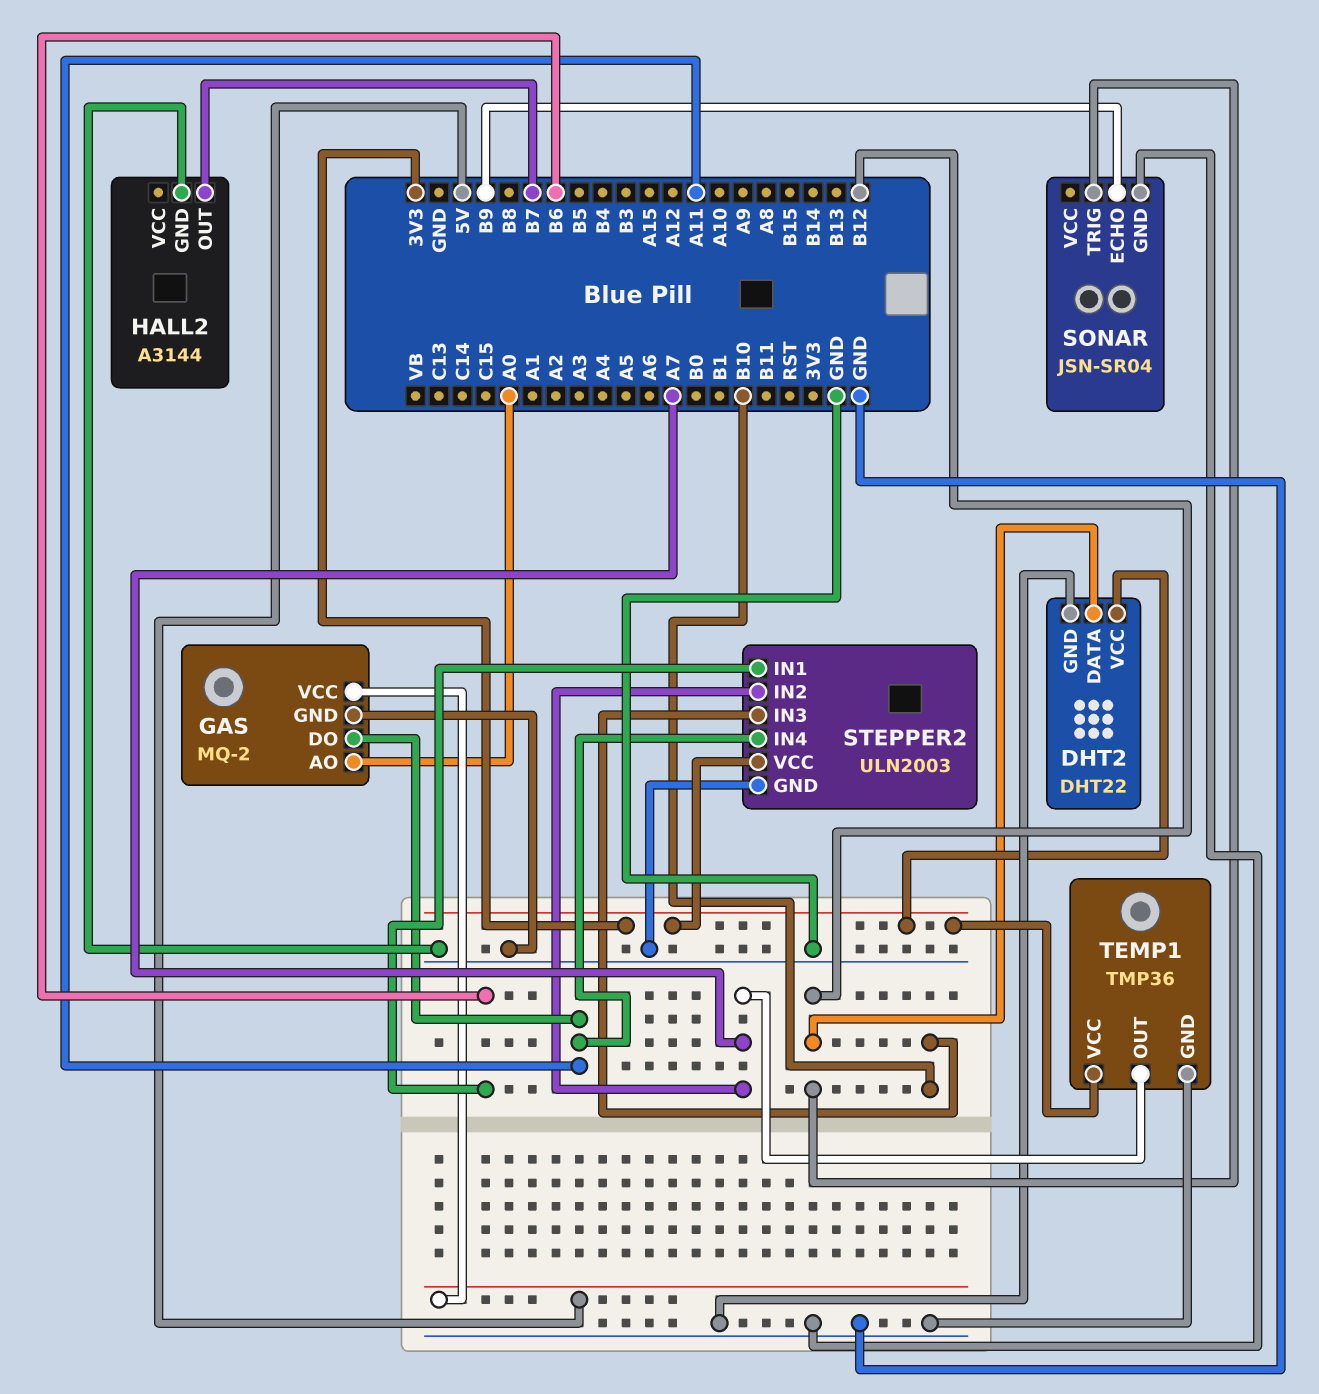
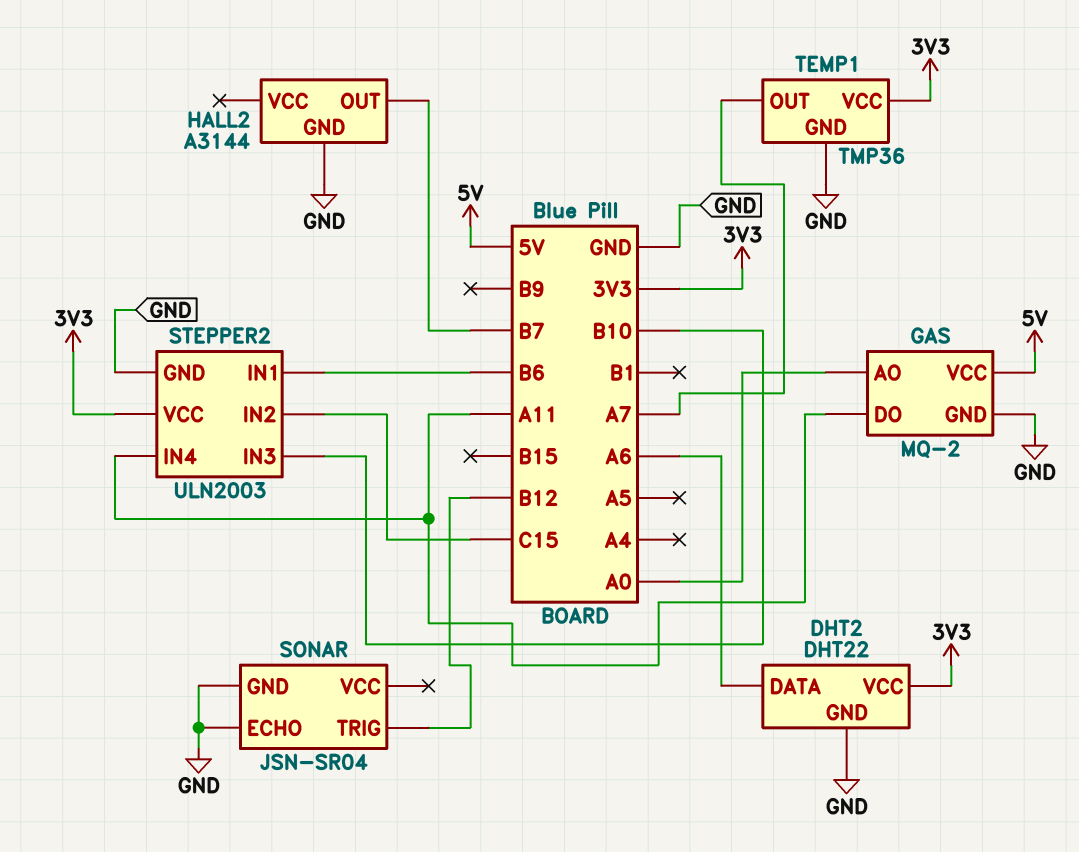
DHT2 pin DATA: B12 -> A6
SONAR pin ECHO: B9 -> GND
STEPPER2 pin IN2: A7 -> C15

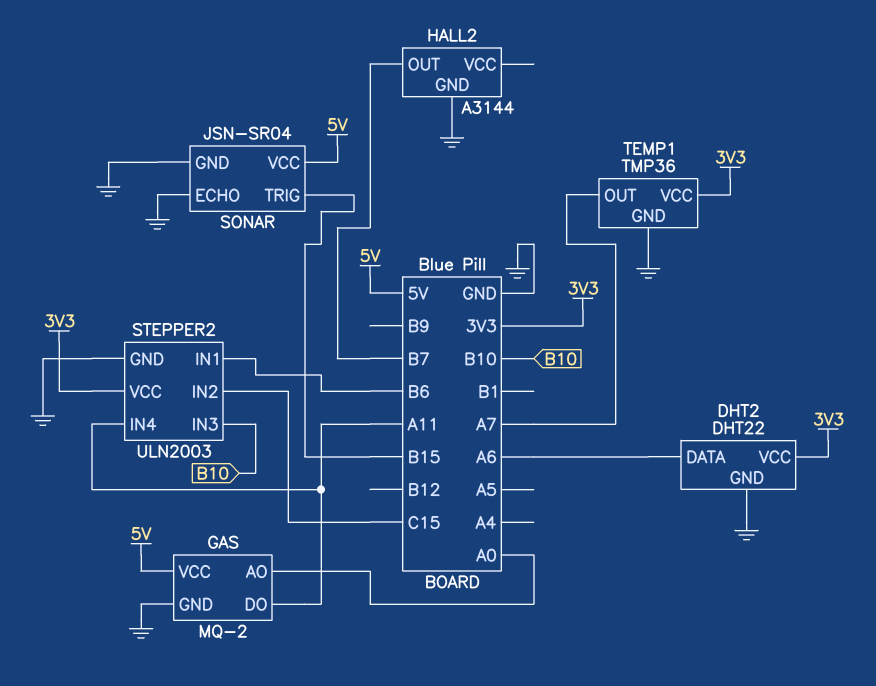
SONAR pin TRIG: B12 -> B15
SONAR pin VCC: none -> 5V

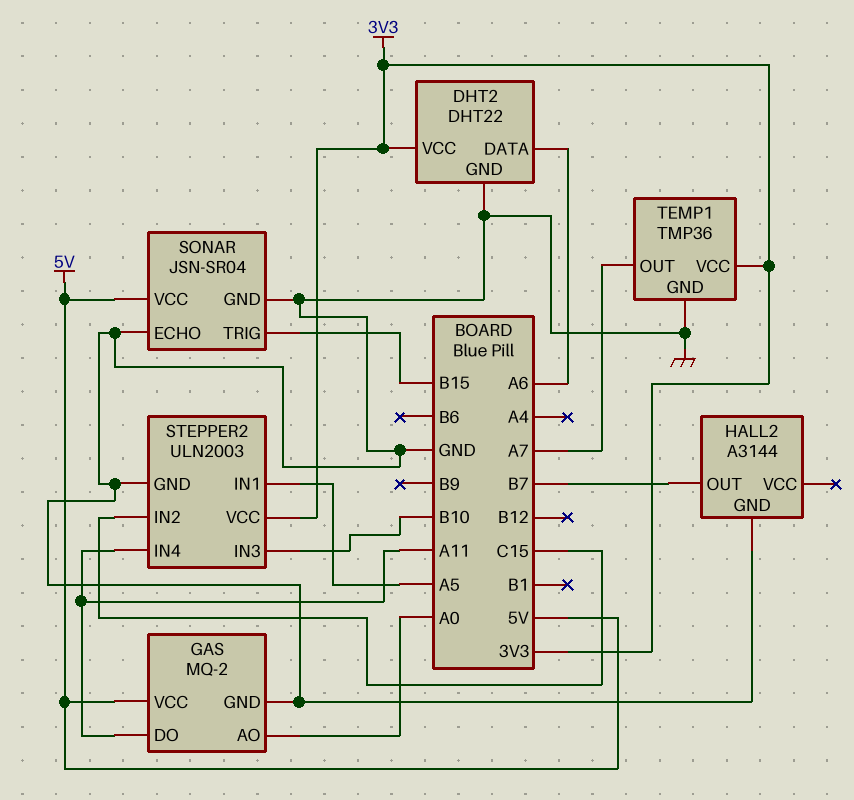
STEPPER2 pin IN1: B6 -> A5

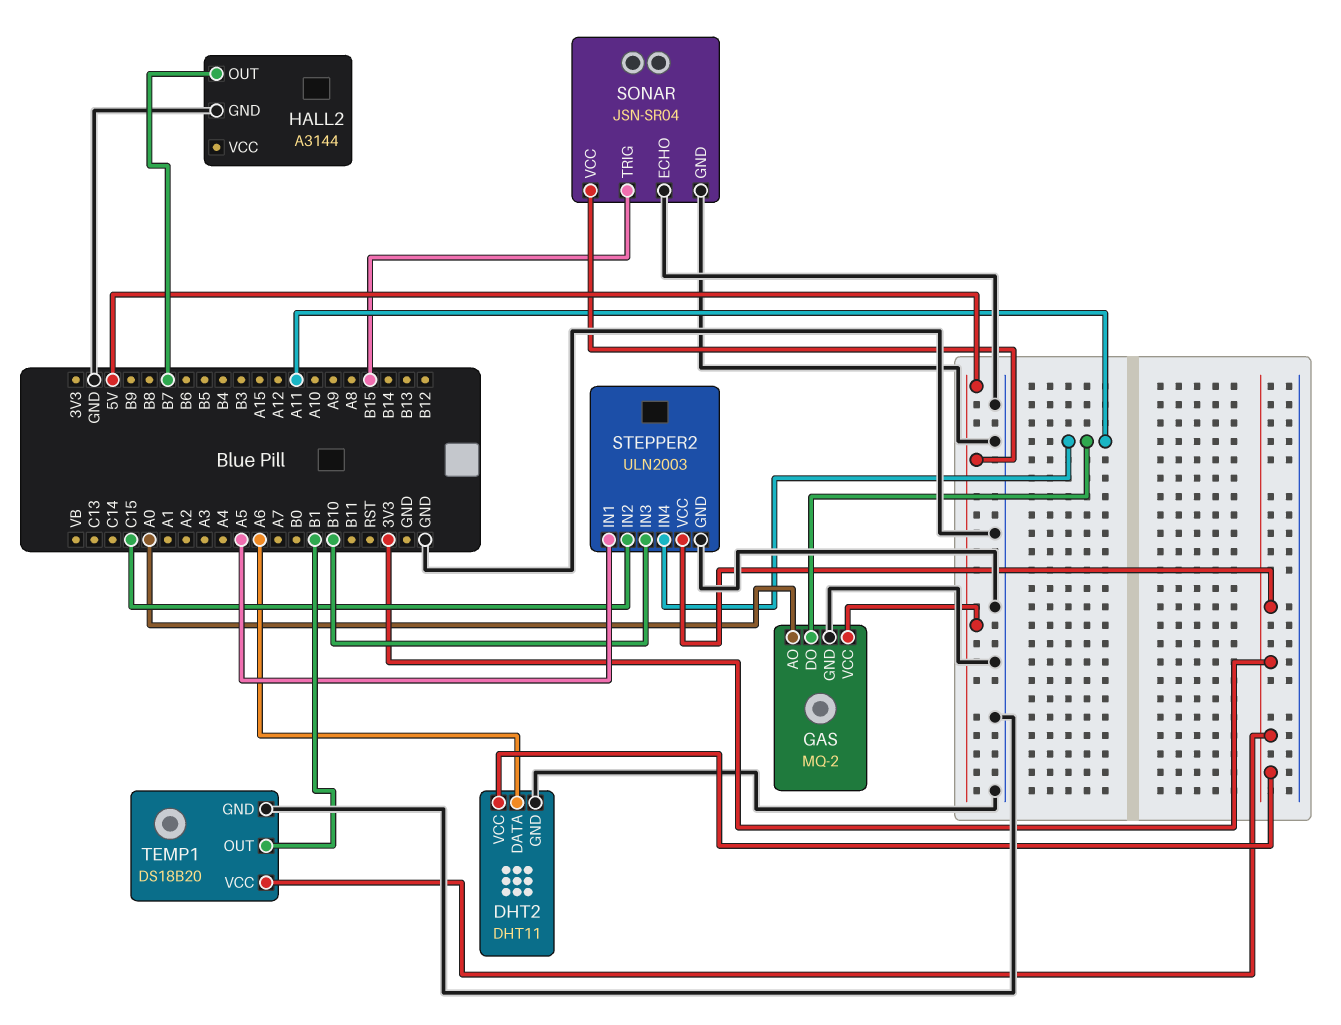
DHT2: DHT22 -> DHT11
TEMP1: TMP36 -> DS18B20
TEMP1 pin OUT: A7 -> B1

